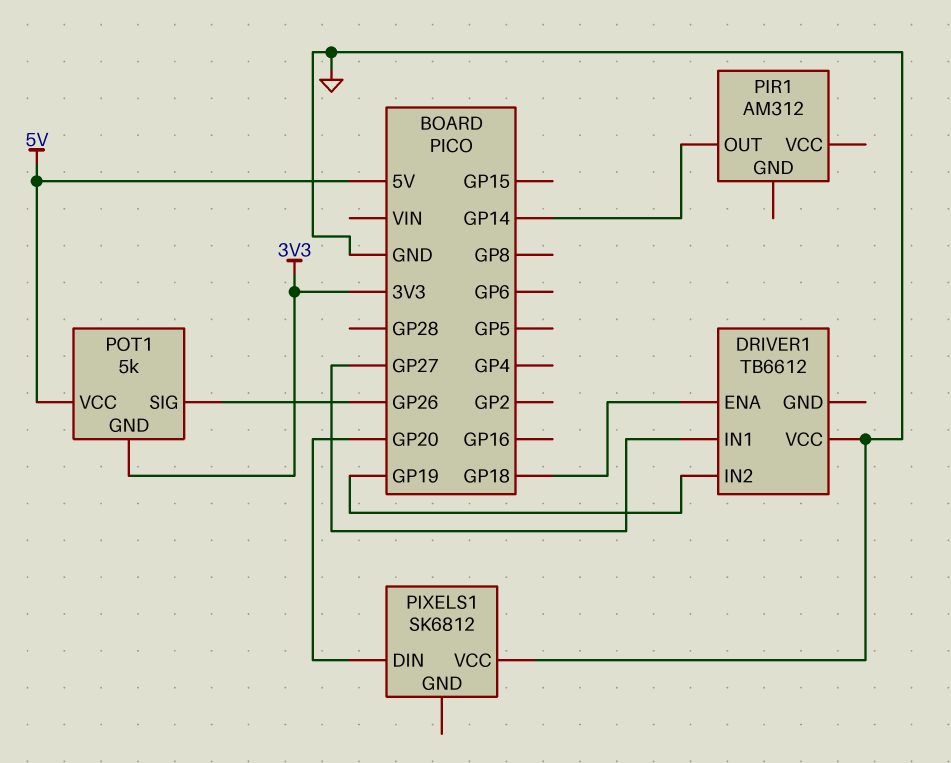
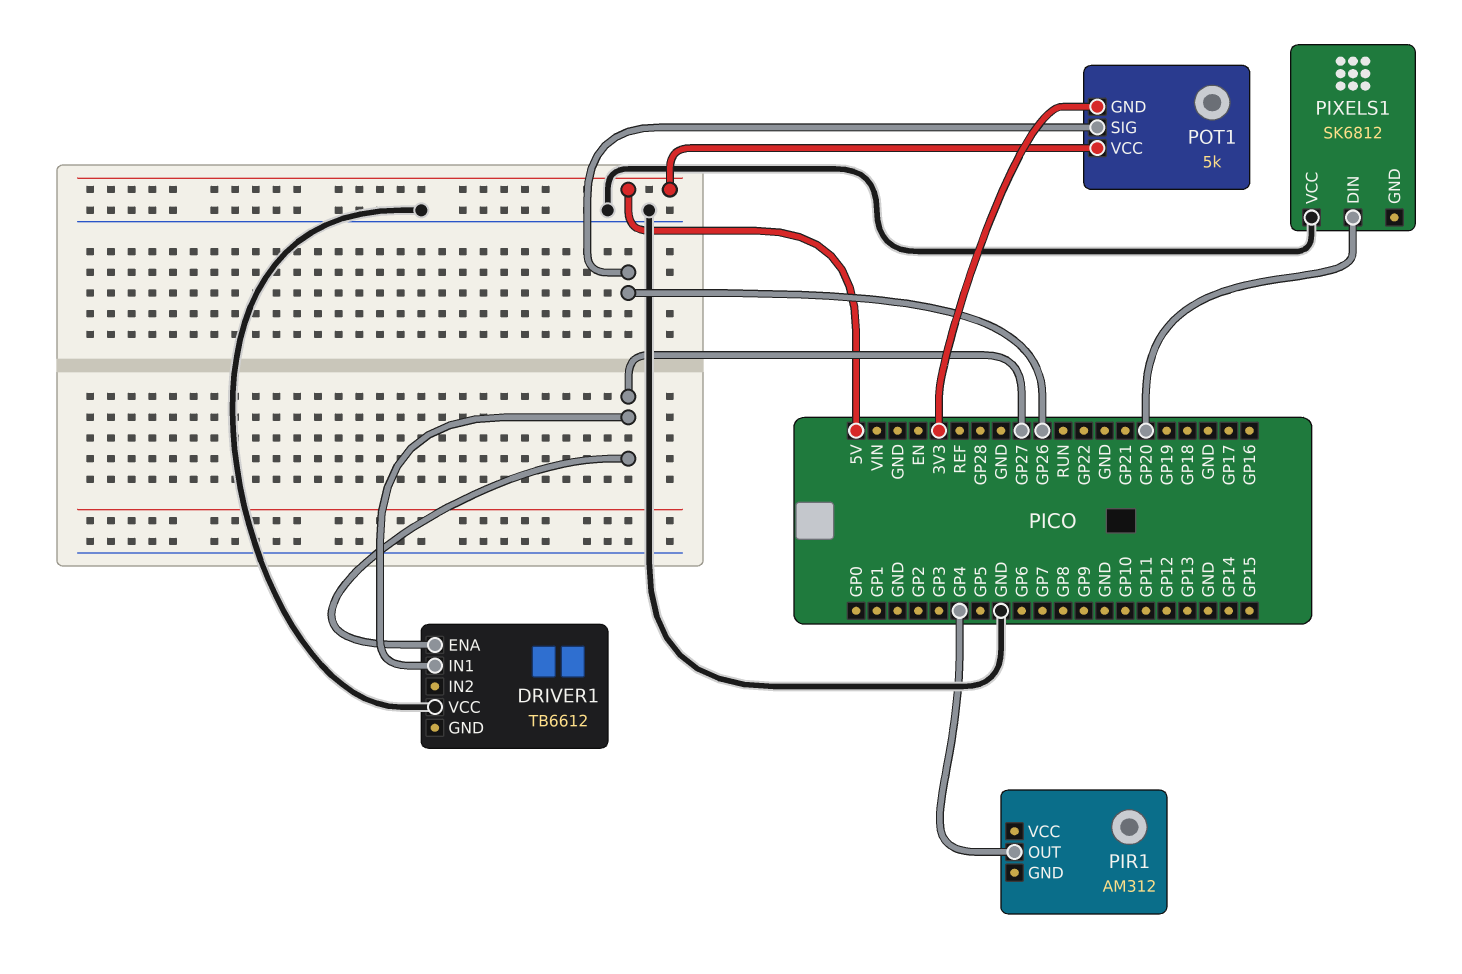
DRIVER1 pin ENA: GP18 -> GP27
DRIVER1 pin IN2: GP19 -> none
PIR1 pin OUT: GP14 -> GP4

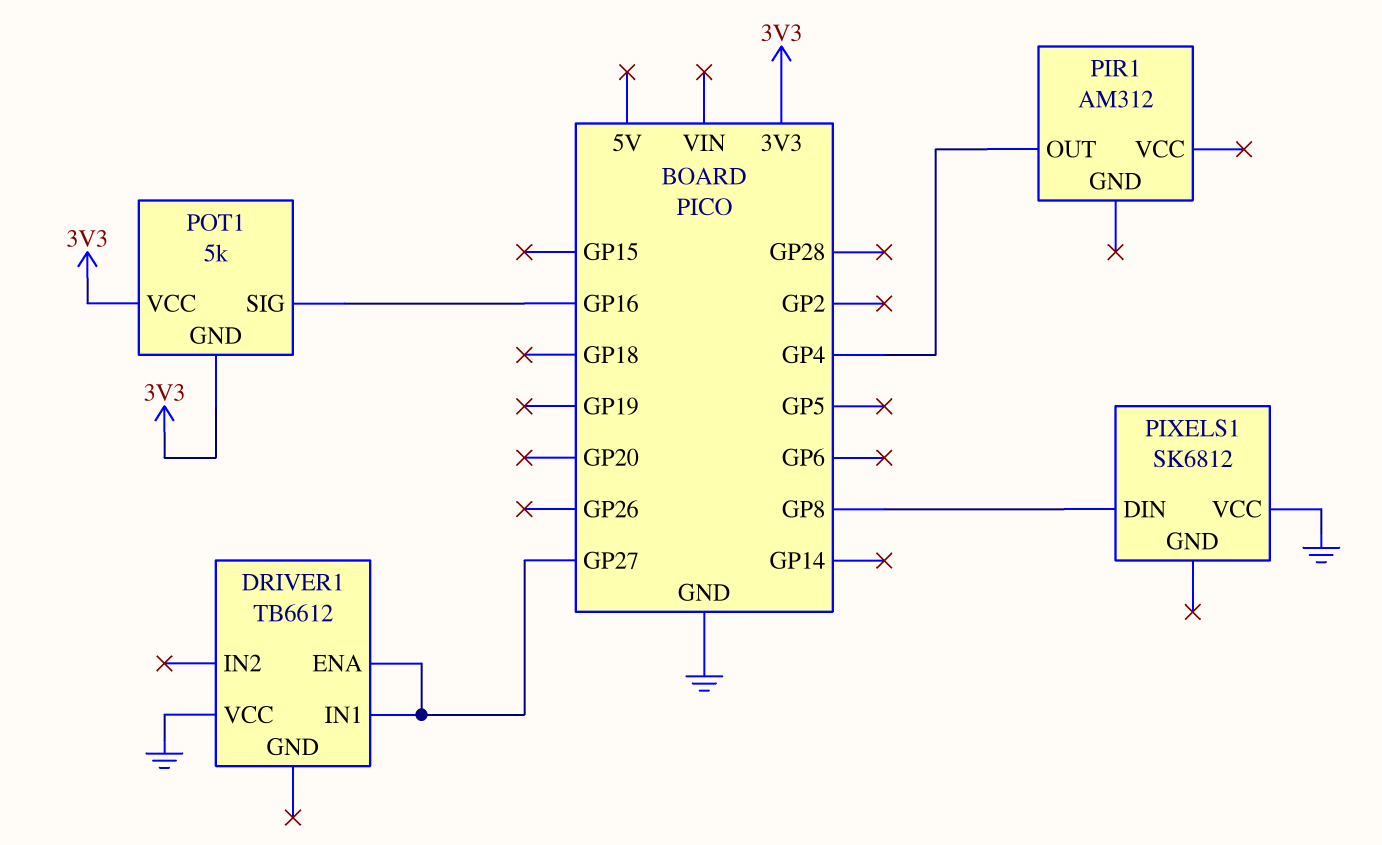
PIXELS1 pin DIN: GP20 -> GP8
POT1 pin SIG: GP26 -> GP16
POT1 pin VCC: 5V -> 3V3

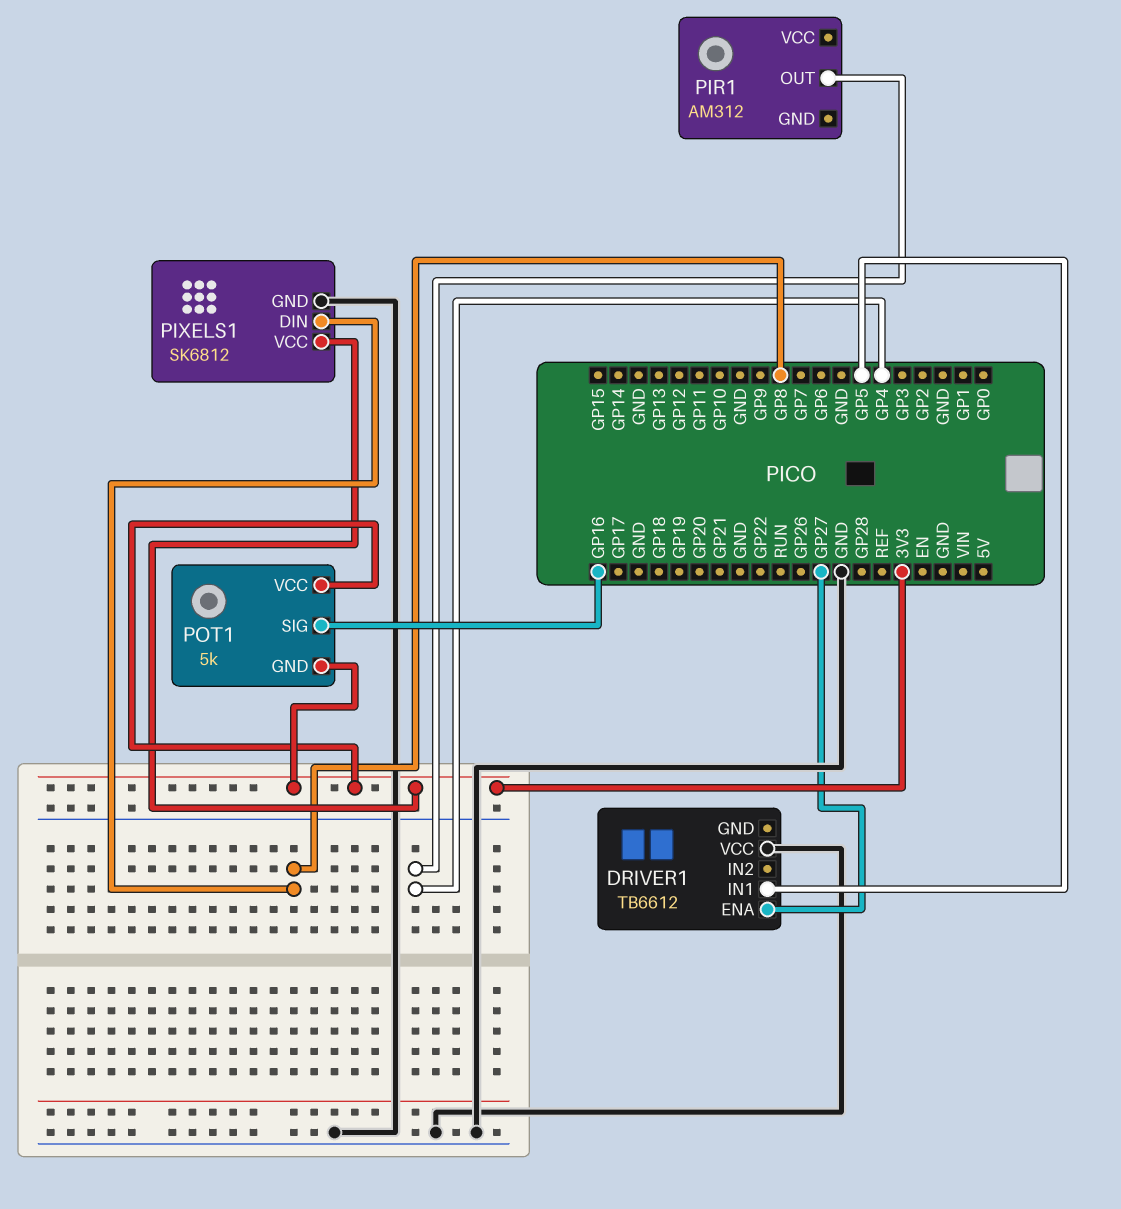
DRIVER1 pin IN1: GP27 -> GP5
PIXELS1 pin GND: none -> GND
PIXELS1 pin VCC: GND -> 3V3

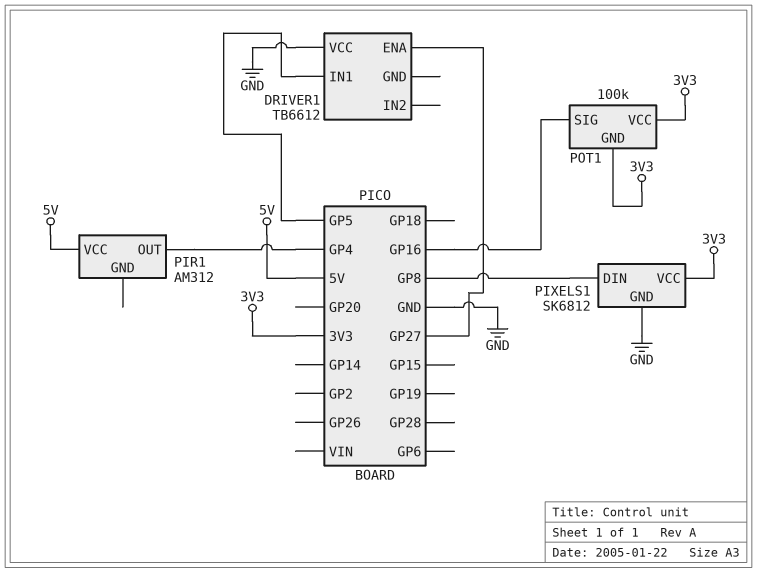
PIR1 pin VCC: none -> 5V
POT1: 5k -> 100k

